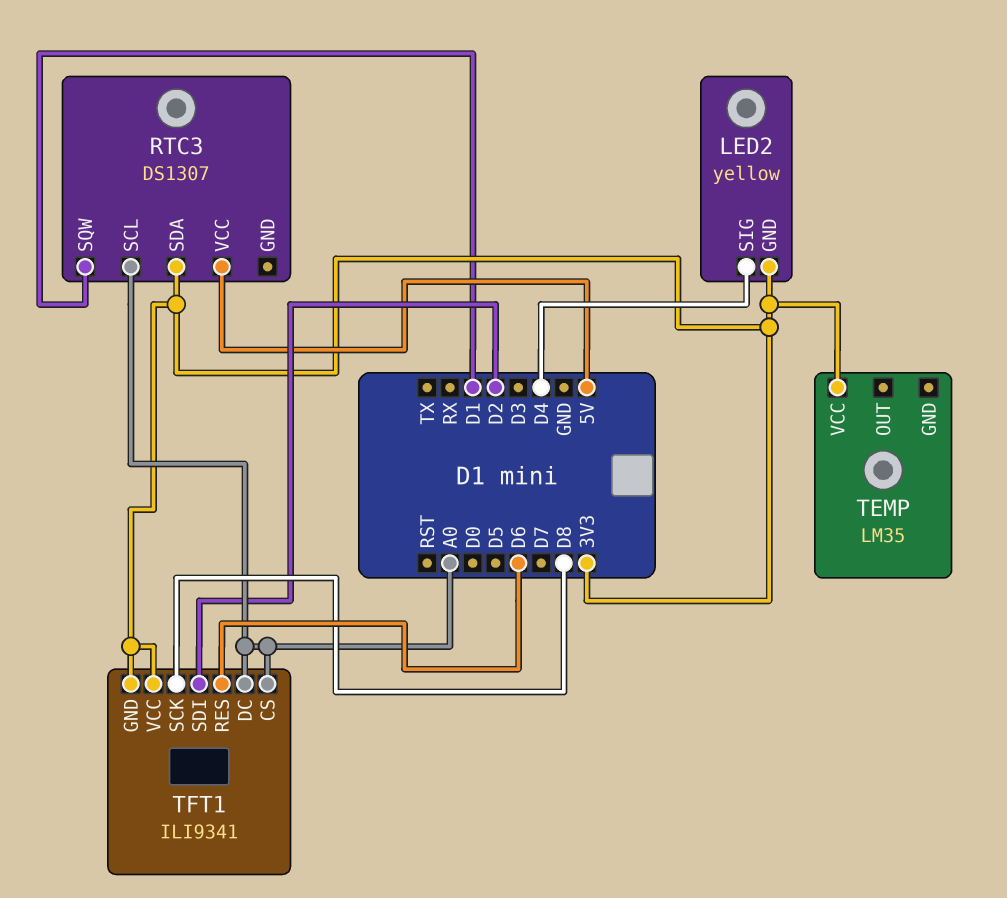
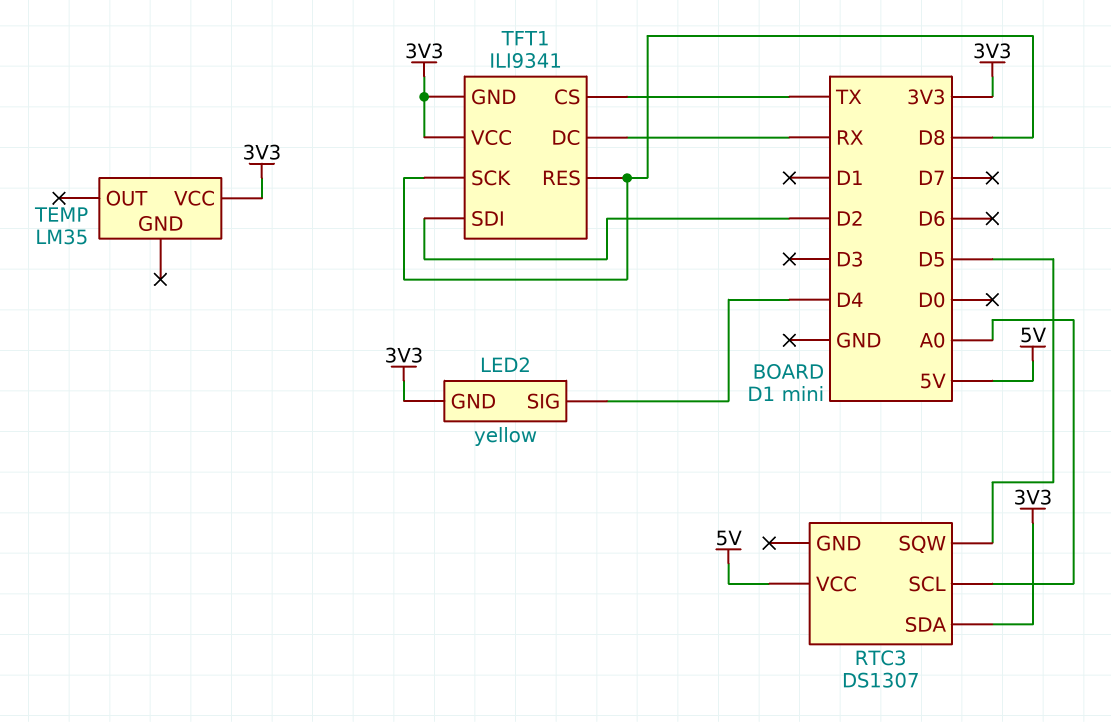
RTC3 pin SQW: D1 -> D5
TFT1 pin CS: A0 -> TX
TFT1 pin DC: A0 -> RX
TFT1 pin RES: D6 -> D8

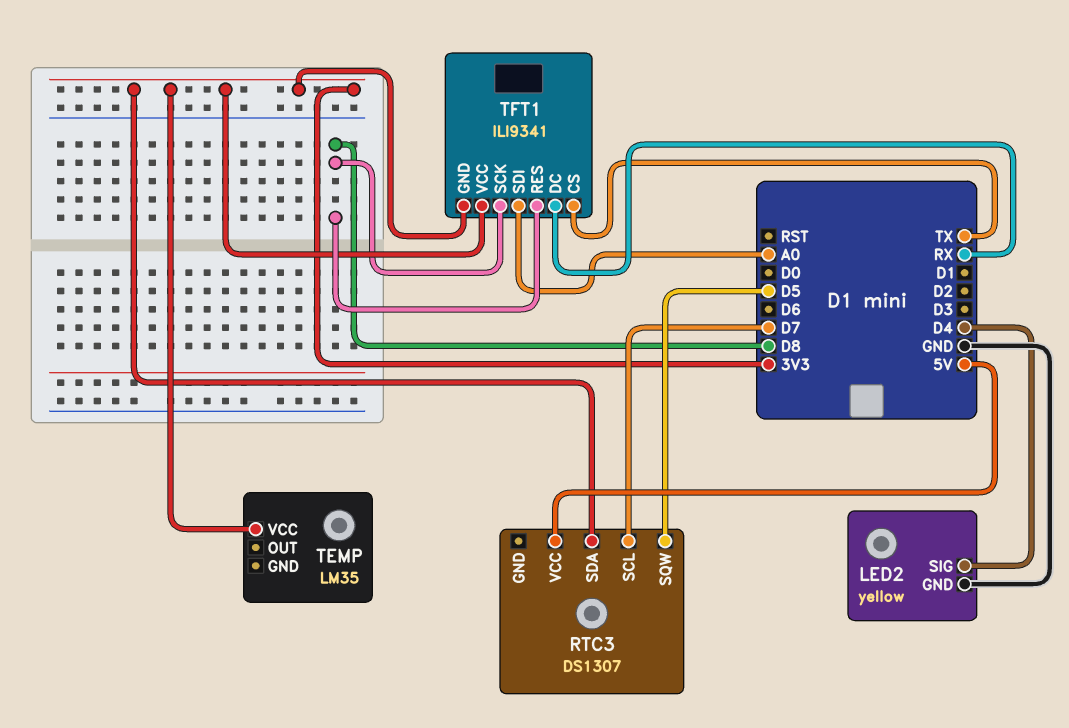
LED2 pin GND: 3V3 -> GND
RTC3 pin SCL: A0 -> D7
TFT1 pin SDI: D2 -> A0

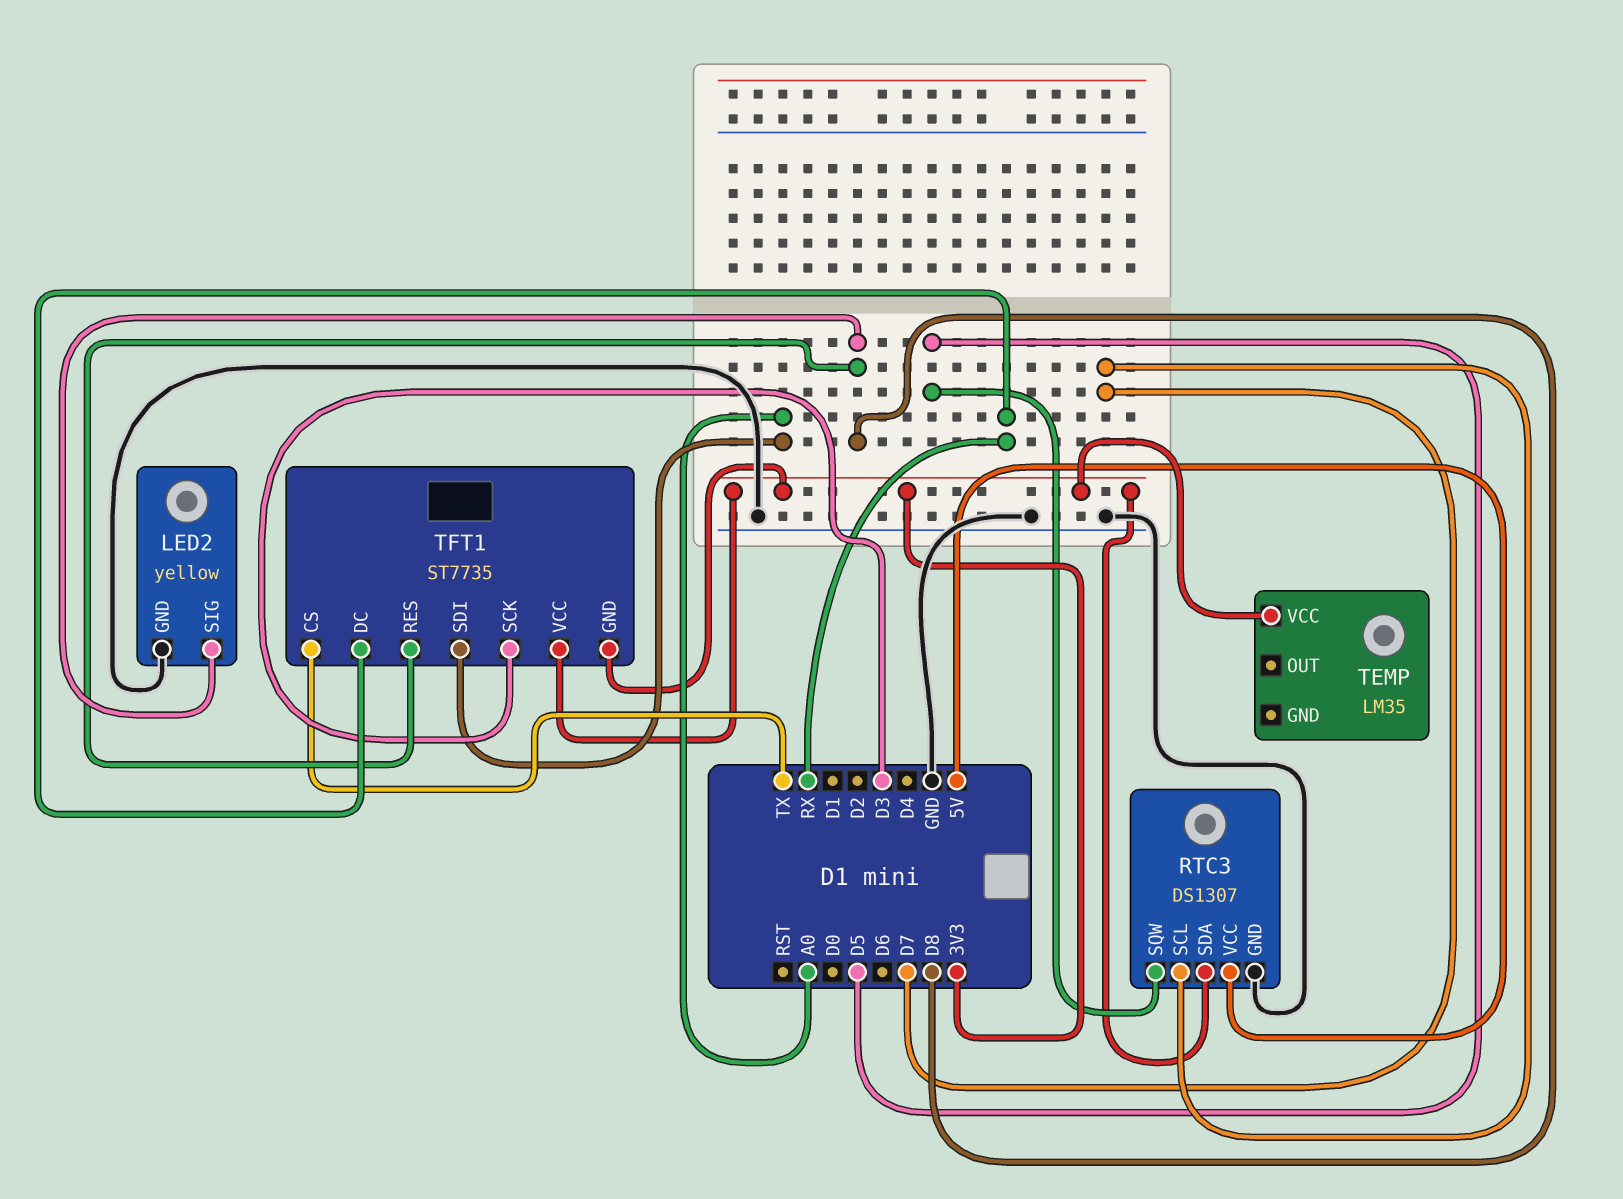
LED2 pin SIG: D4 -> D8
RTC3 pin GND: none -> GND
TFT1: ILI9341 -> ST7735
TFT1 pin SCK: D8 -> D3

